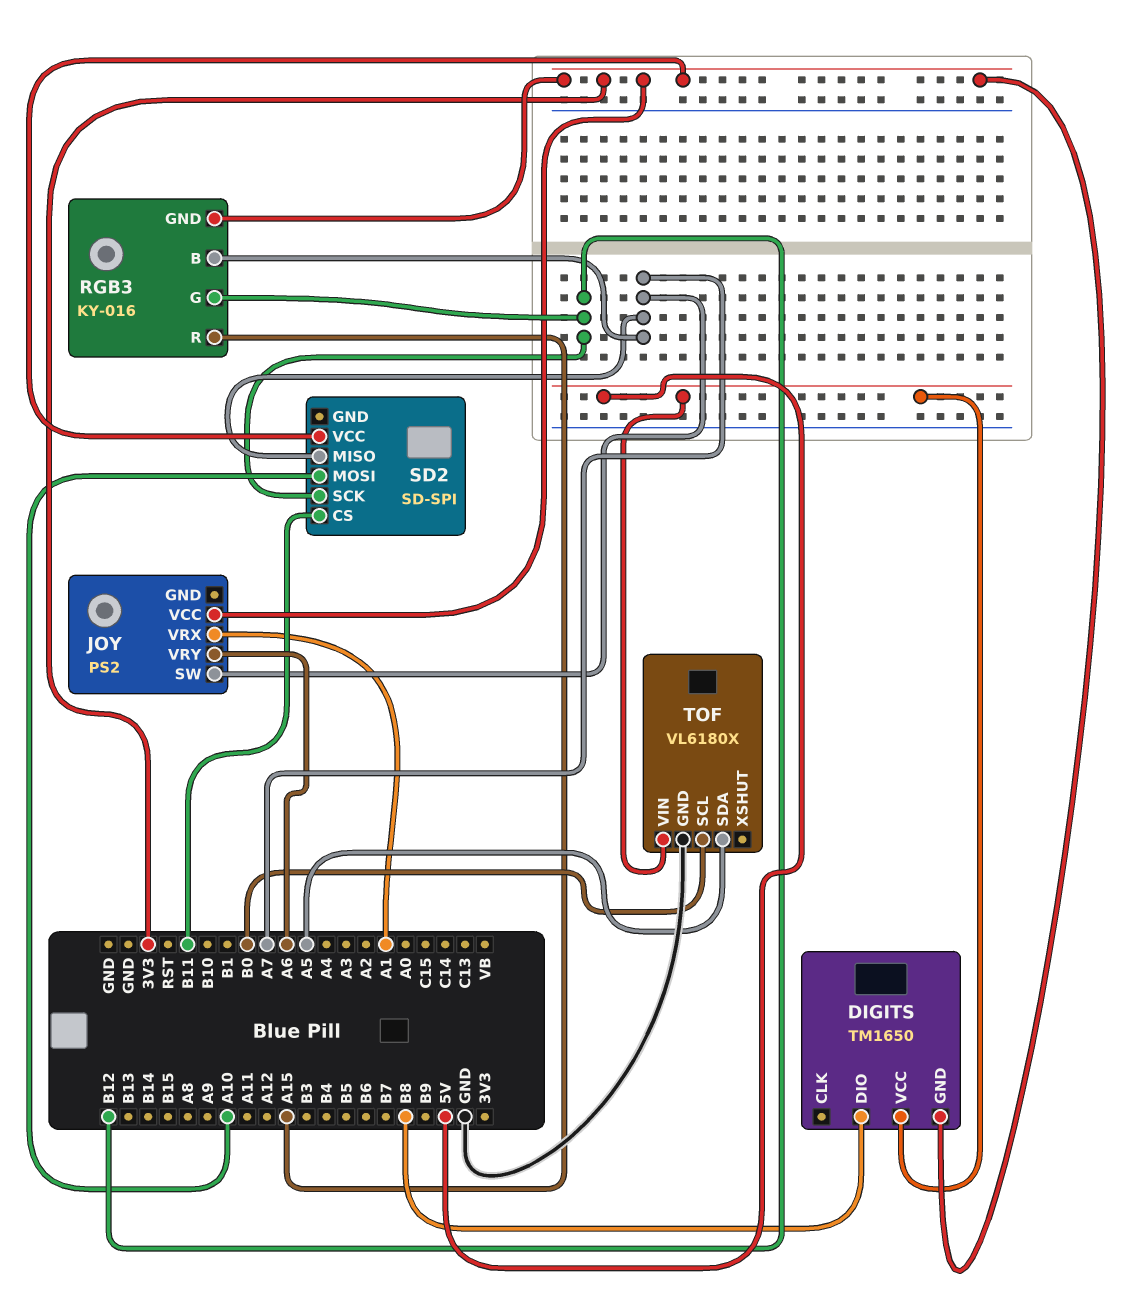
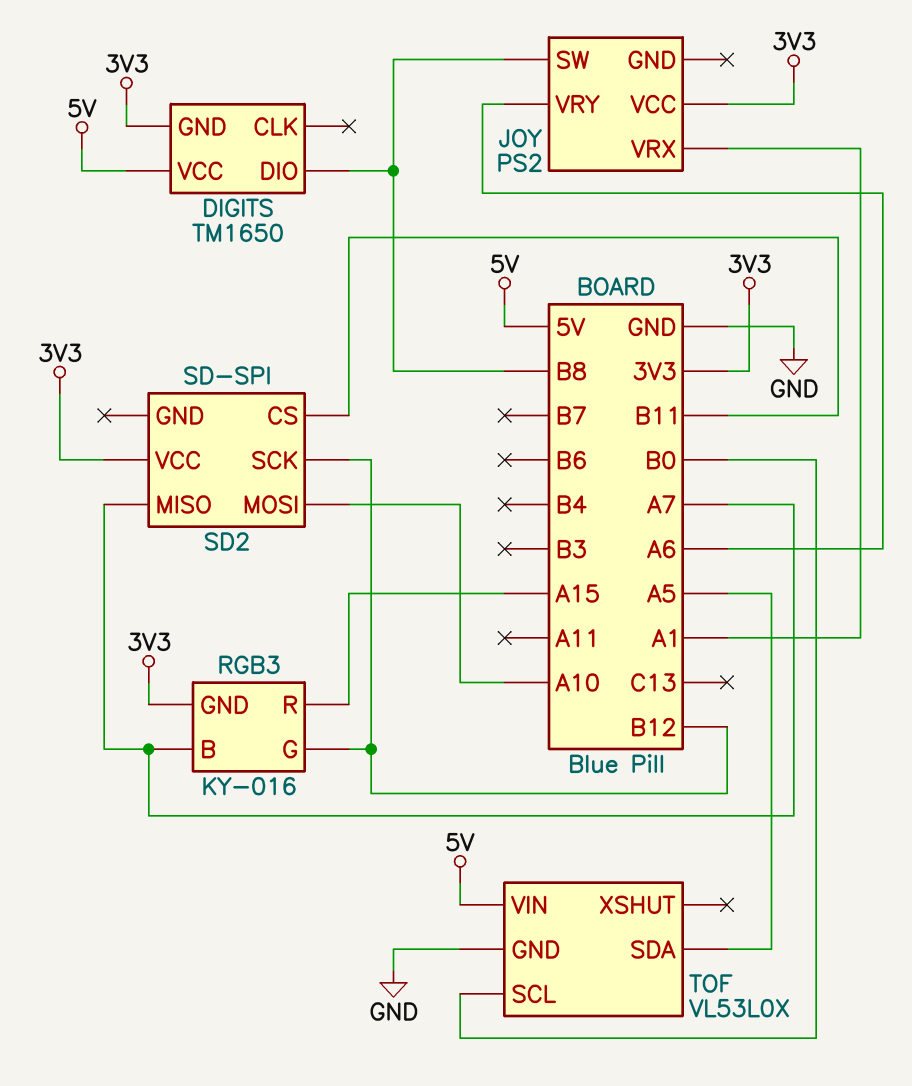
JOY pin SW: A7 -> B8
TOF: VL6180X -> VL53L0X

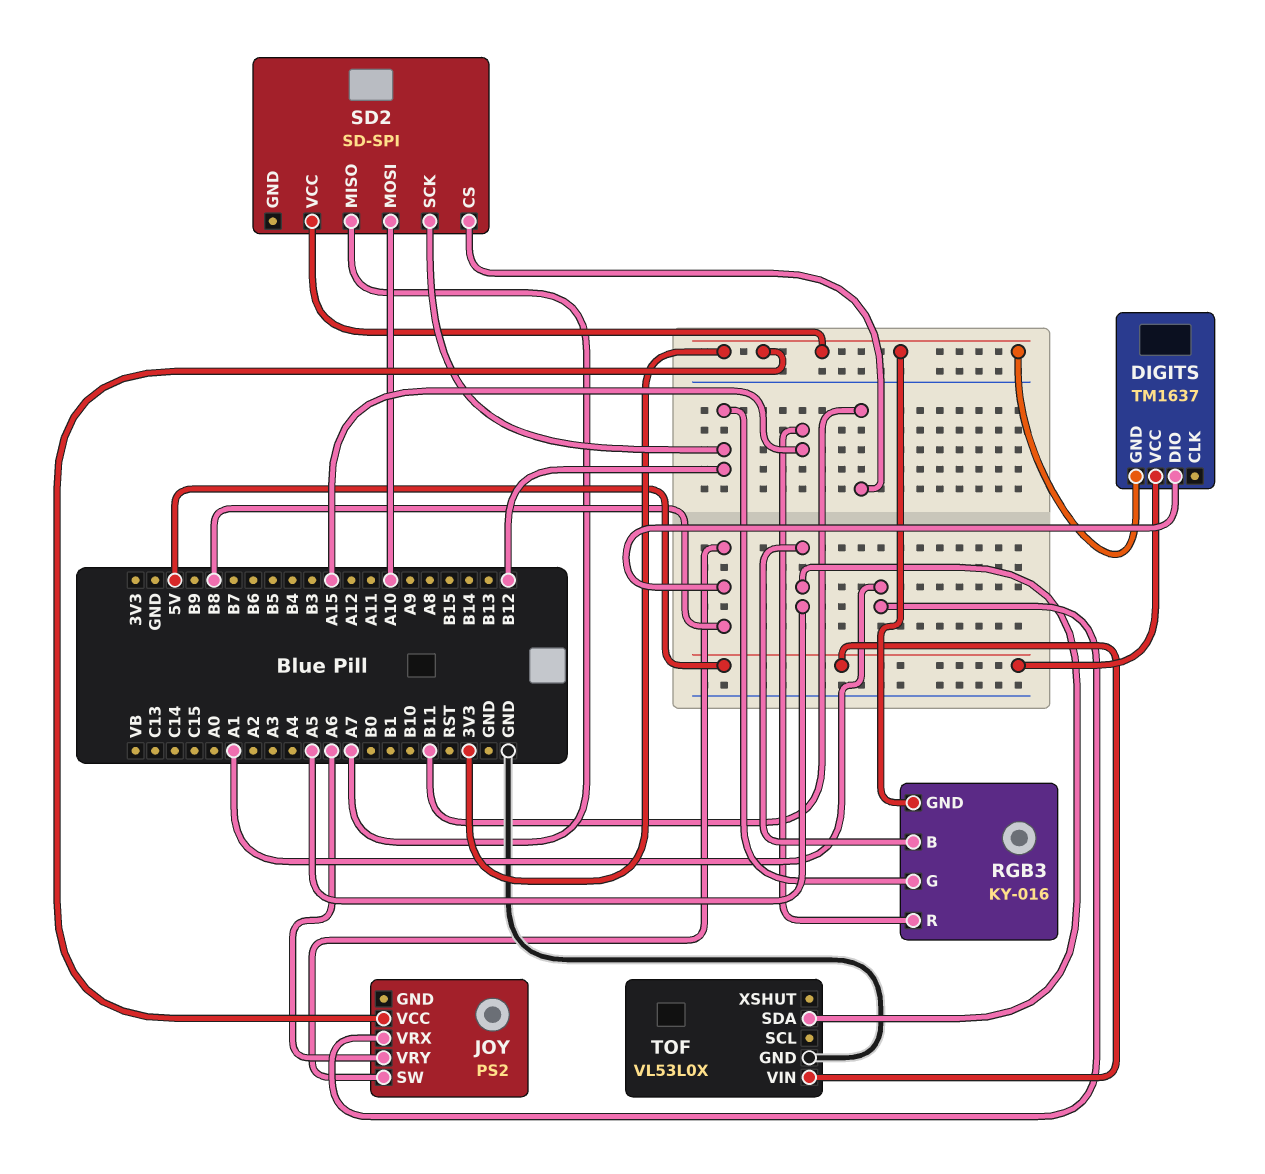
DIGITS: TM1650 -> TM1637
RGB3 pin B: A7 -> A5
TOF pin SCL: B0 -> none

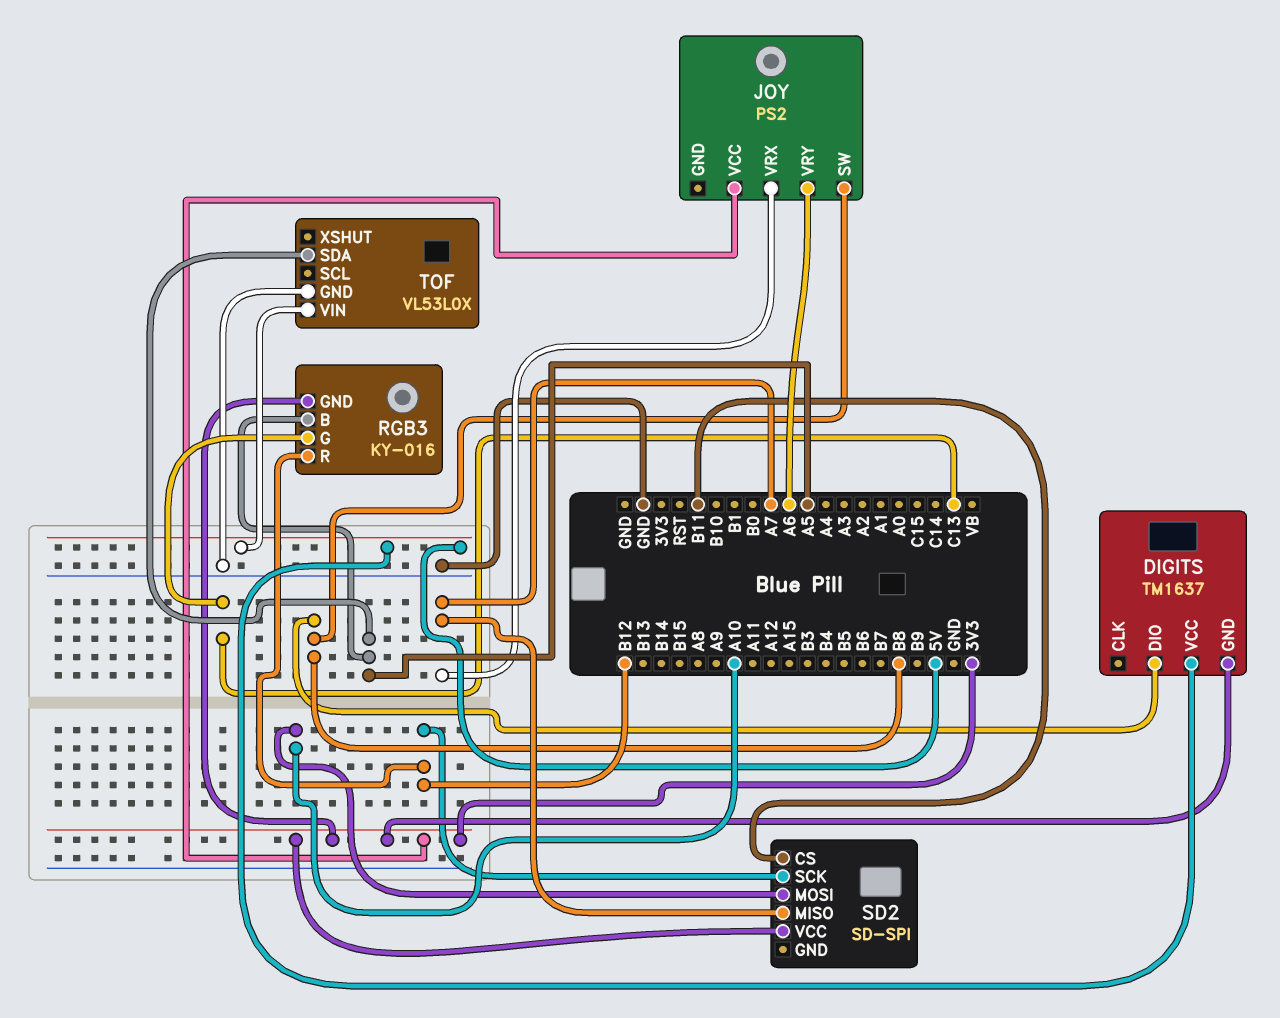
JOY pin VRX: A1 -> A7
RGB3 pin G: B12 -> C13
RGB3 pin R: A15 -> B12

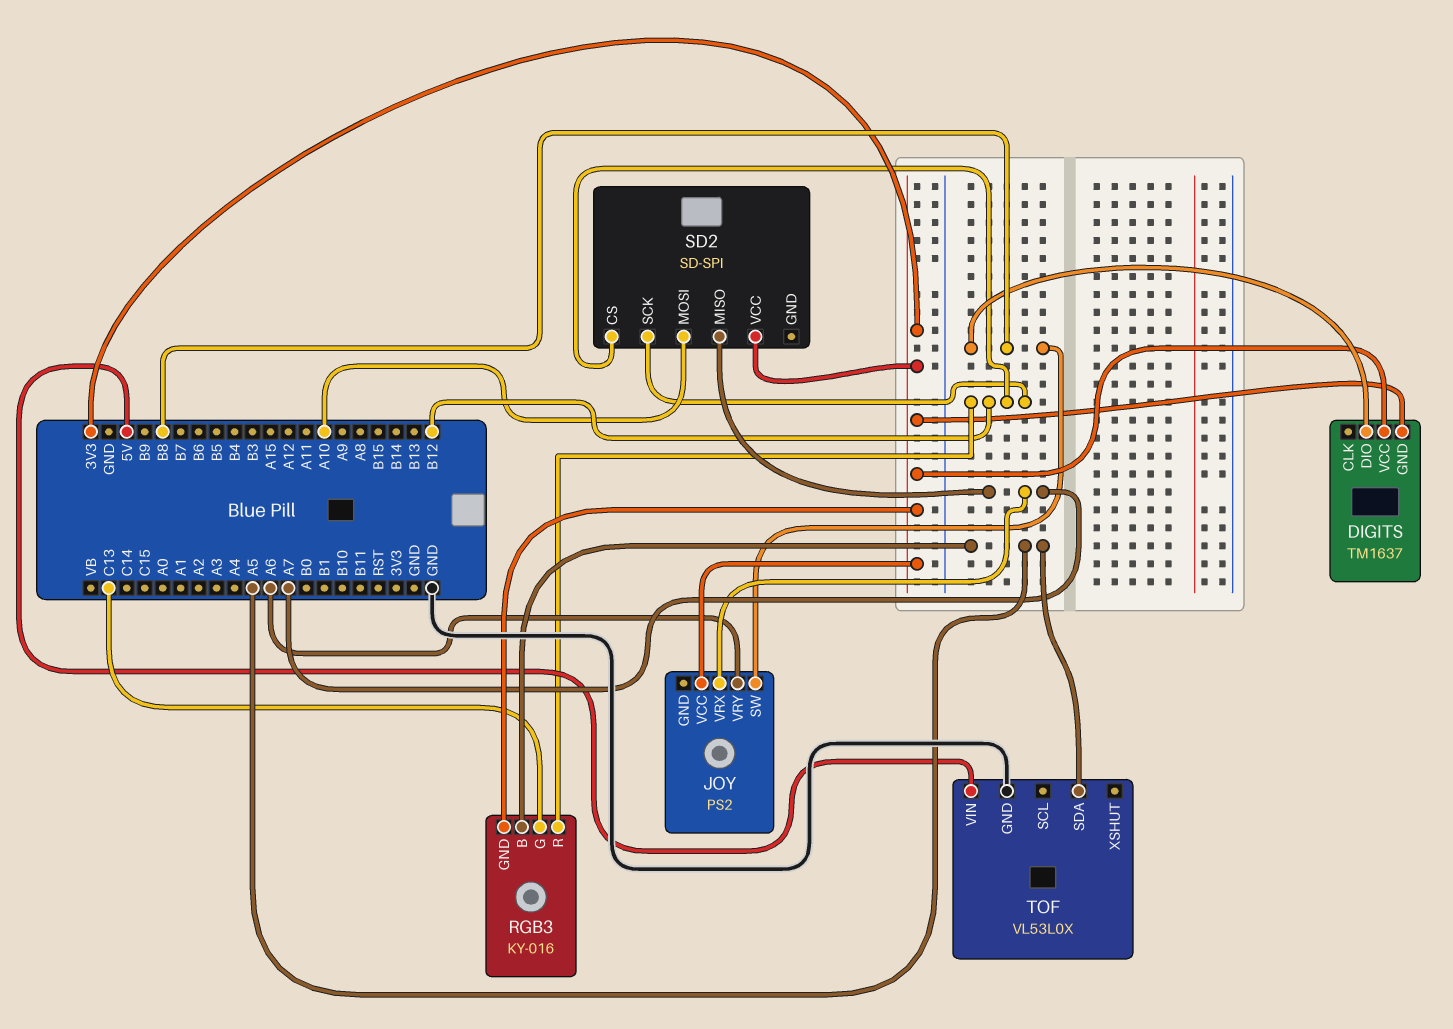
DIGITS pin VCC: 5V -> 3V3
SD2 pin CS: B11 -> B12

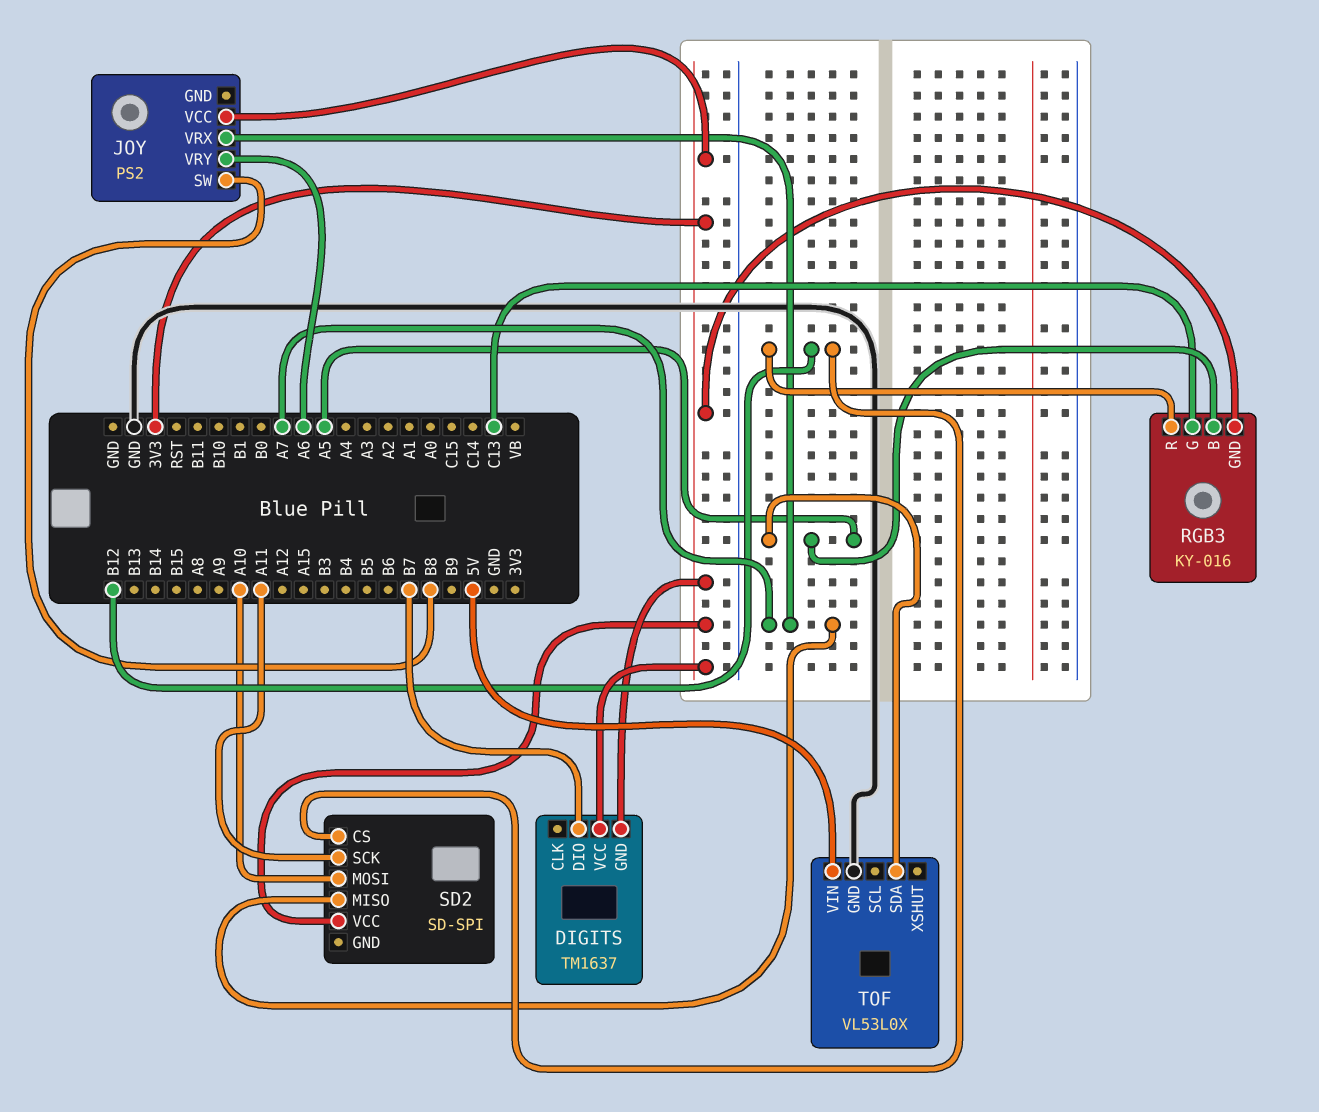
DIGITS pin DIO: B8 -> B7
SD2 pin SCK: B12 -> A11

